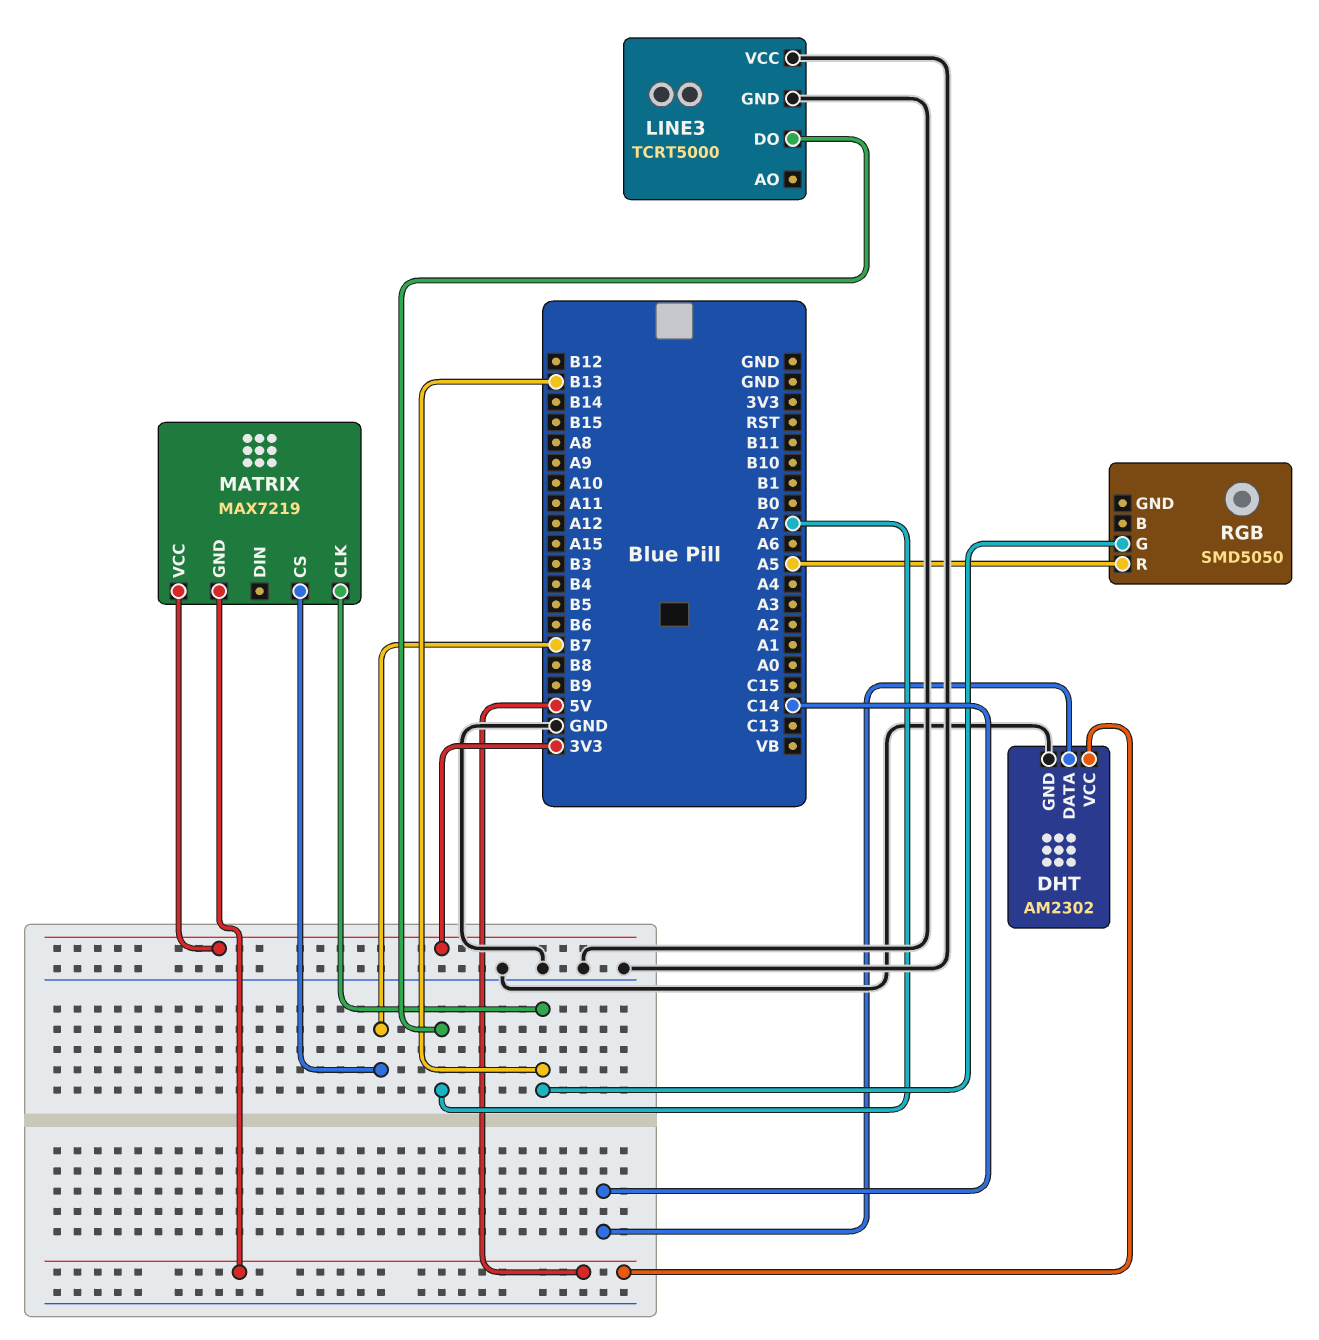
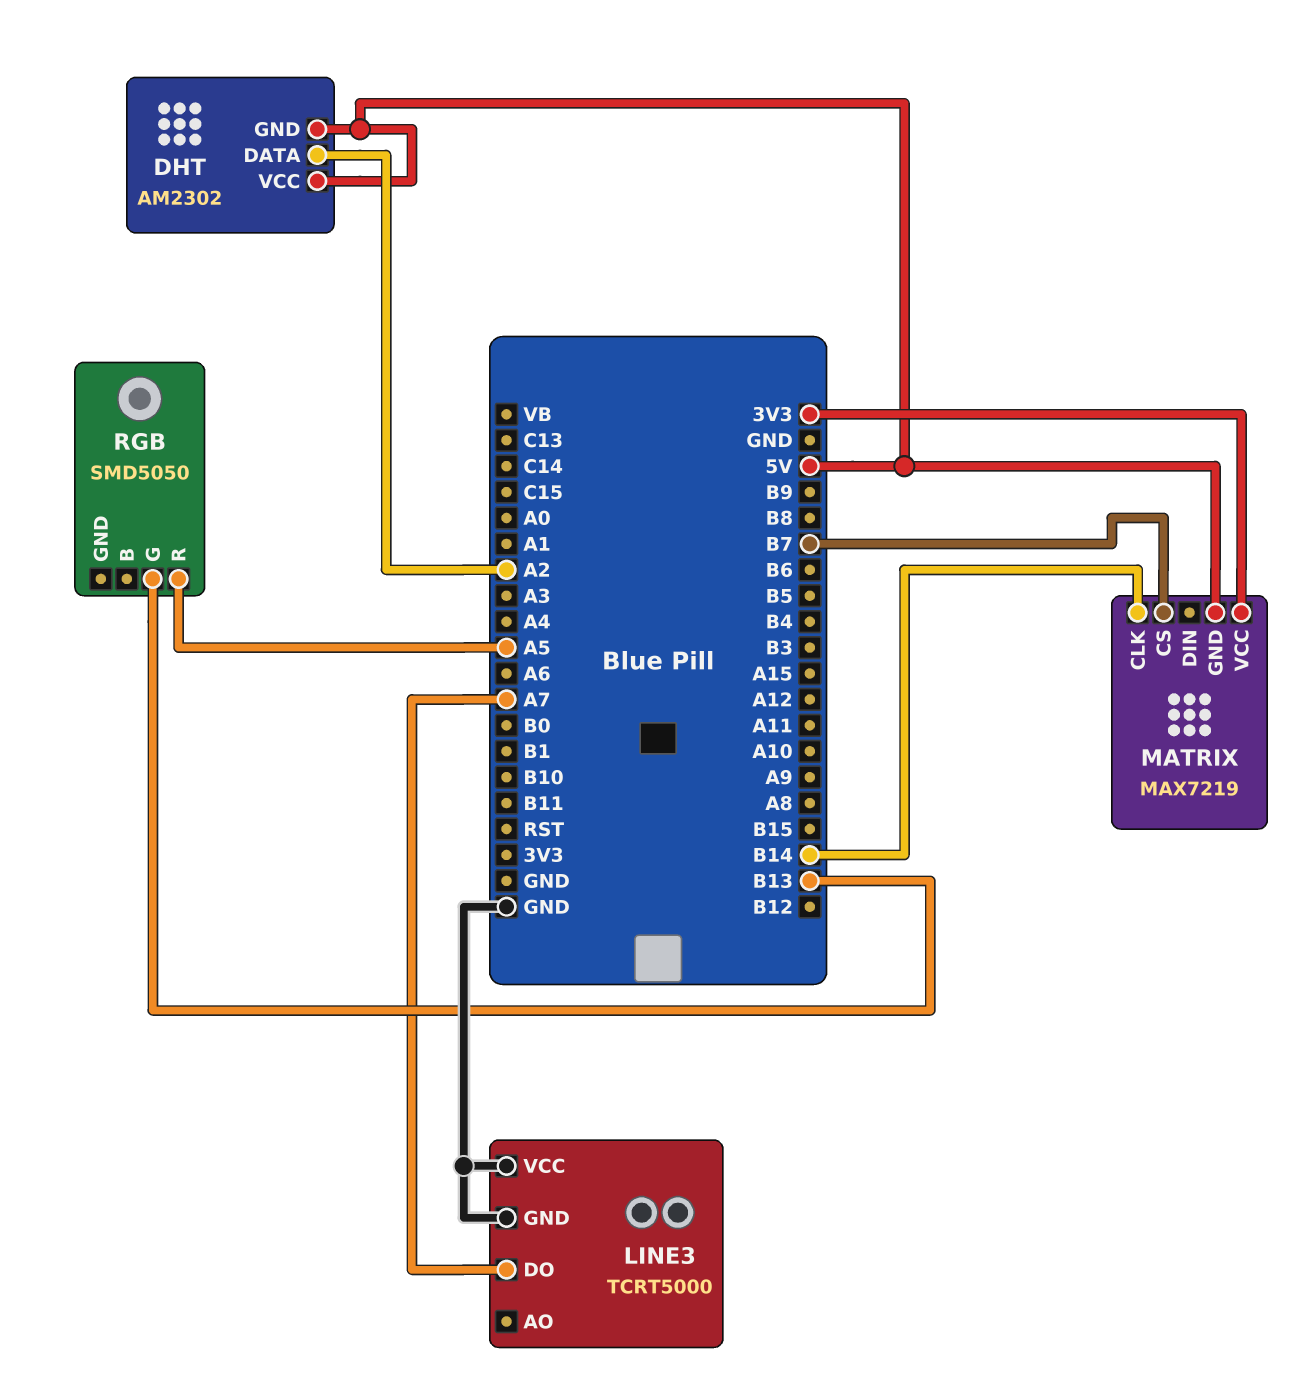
DHT pin DATA: C14 -> A2
DHT pin GND: GND -> 5V
MATRIX pin CLK: B13 -> B14

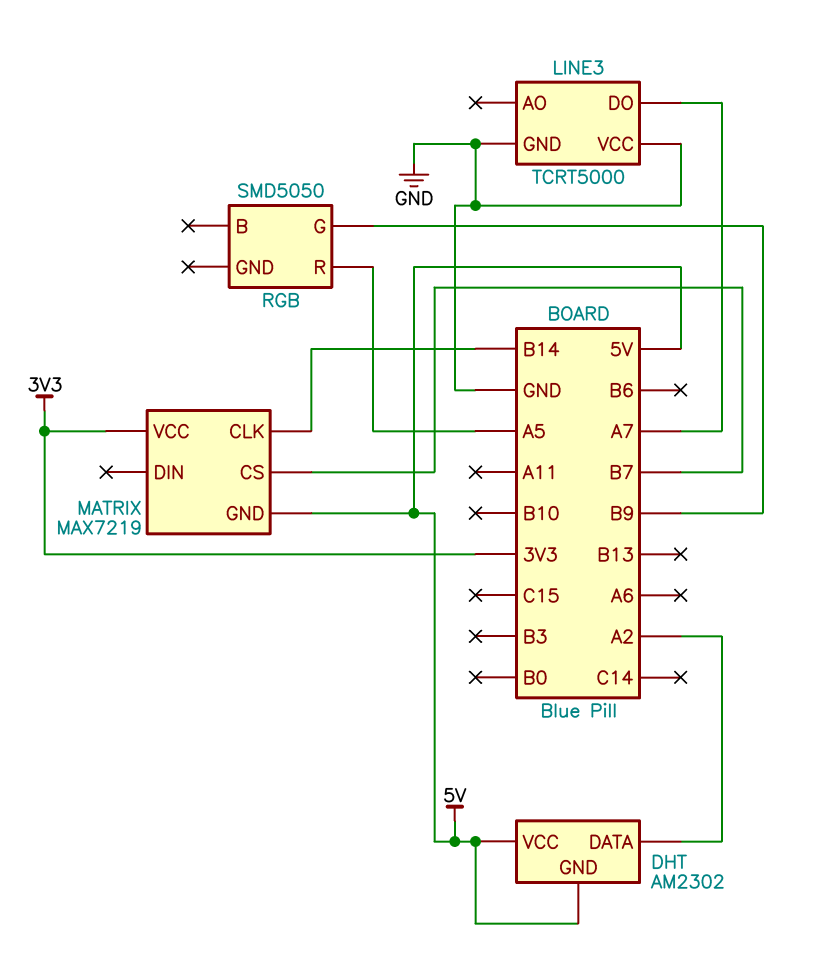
RGB pin G: B13 -> B9

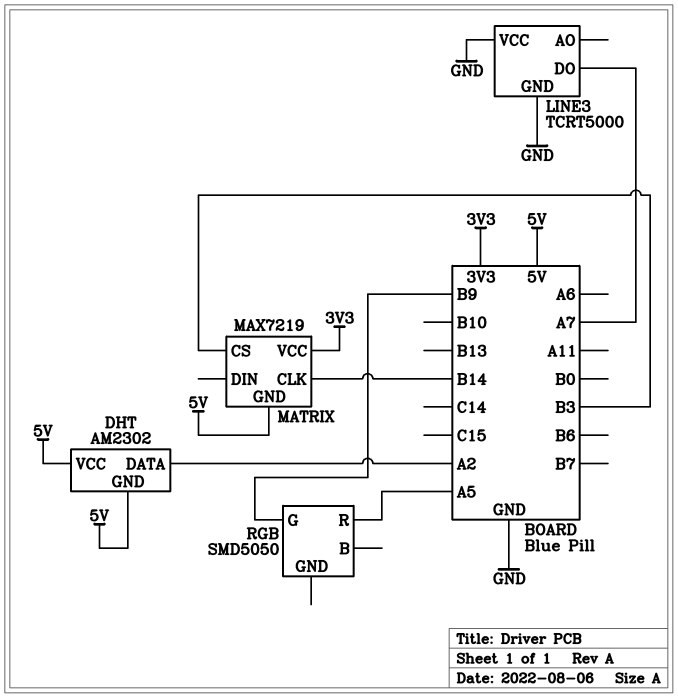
MATRIX pin CS: B7 -> B3

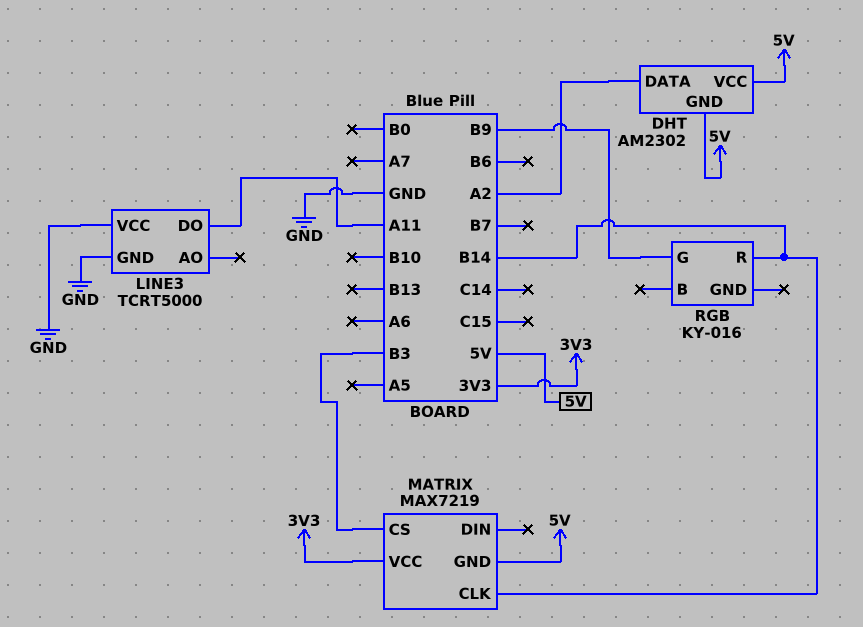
LINE3 pin DO: A7 -> A11
RGB: SMD5050 -> KY-016
RGB pin R: A5 -> B14

